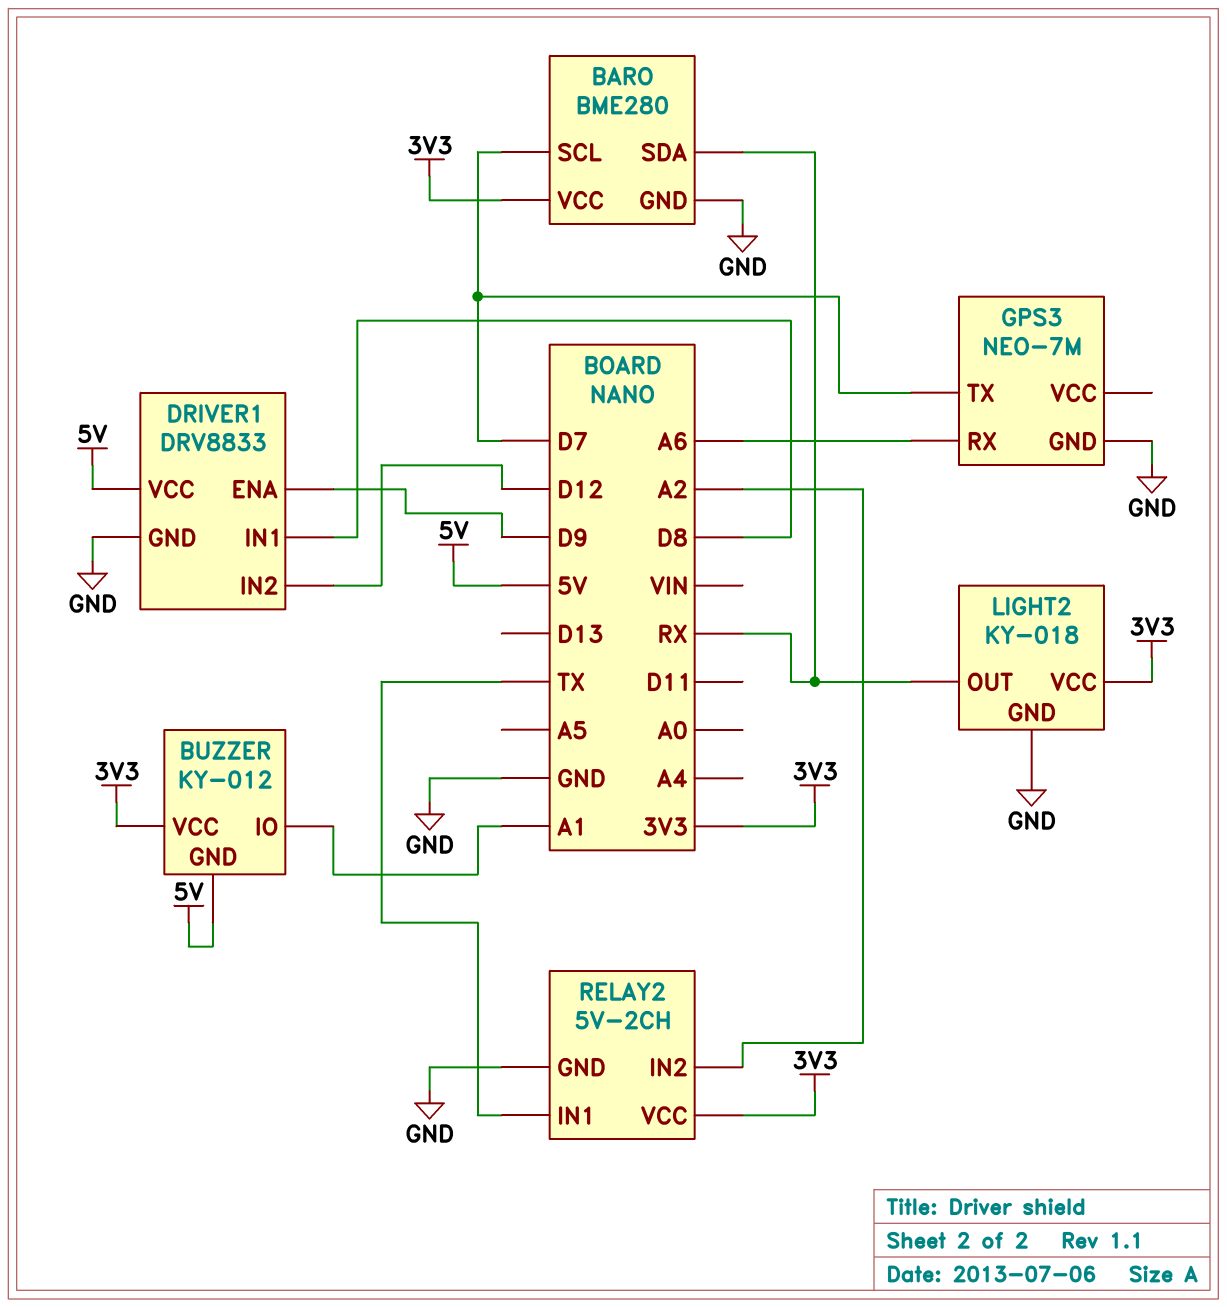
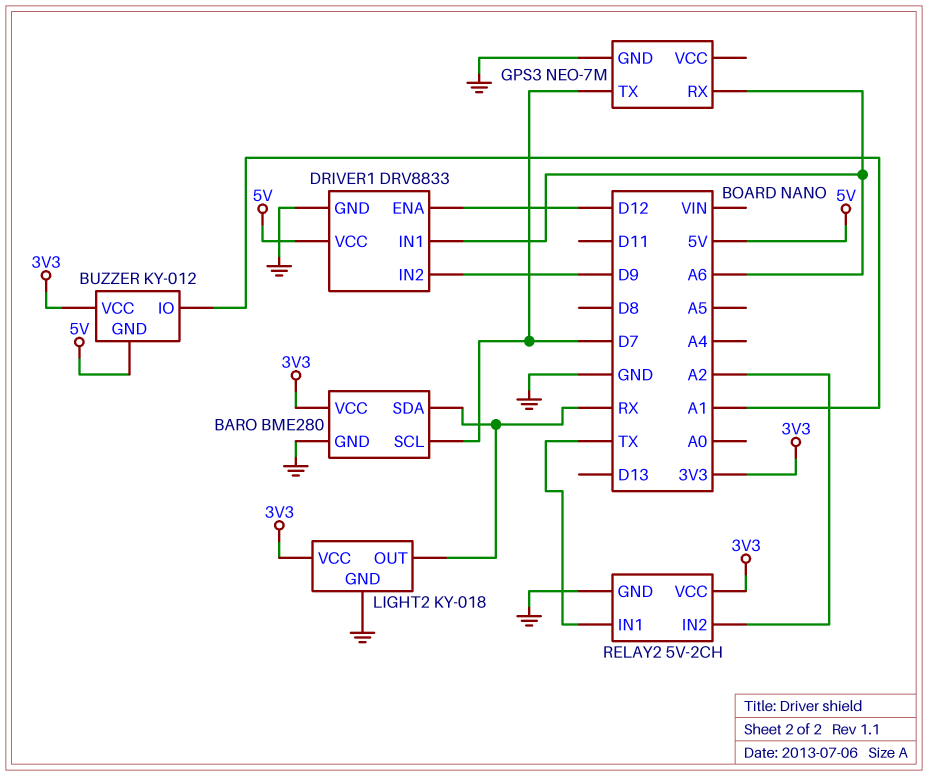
DRIVER1 pin ENA: D9 -> D12
DRIVER1 pin IN1: D8 -> A6
DRIVER1 pin IN2: D12 -> D9

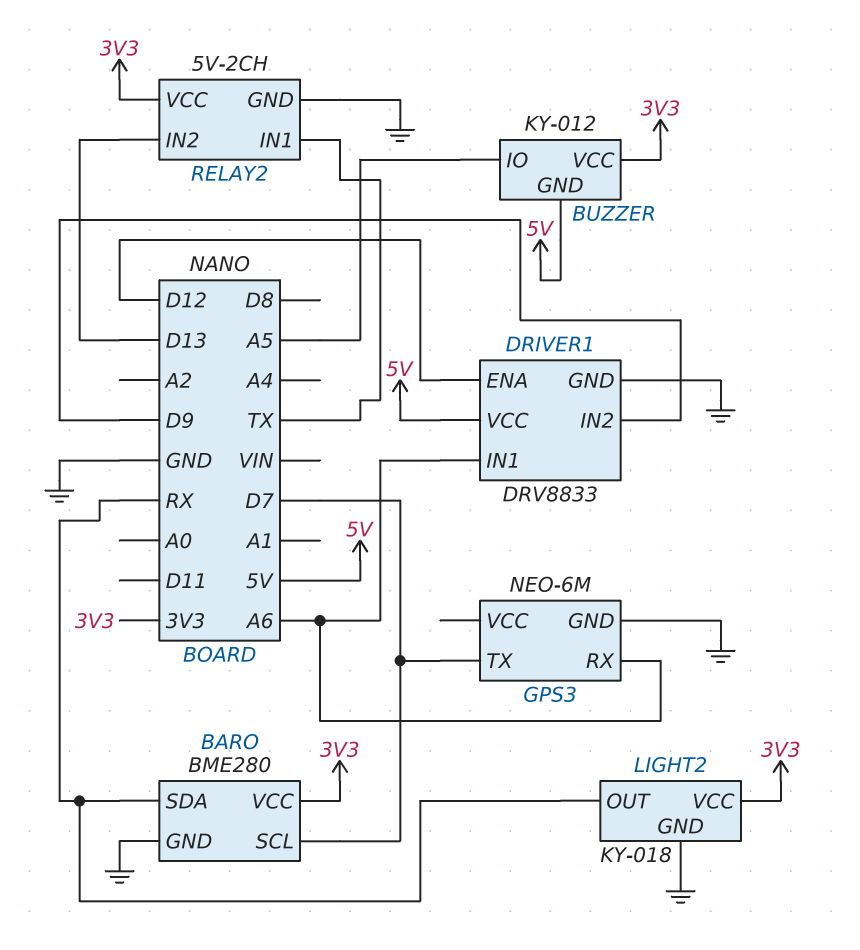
BUZZER pin IO: A1 -> A5
GPS3: NEO-7M -> NEO-6M
RELAY2 pin IN2: A2 -> D13

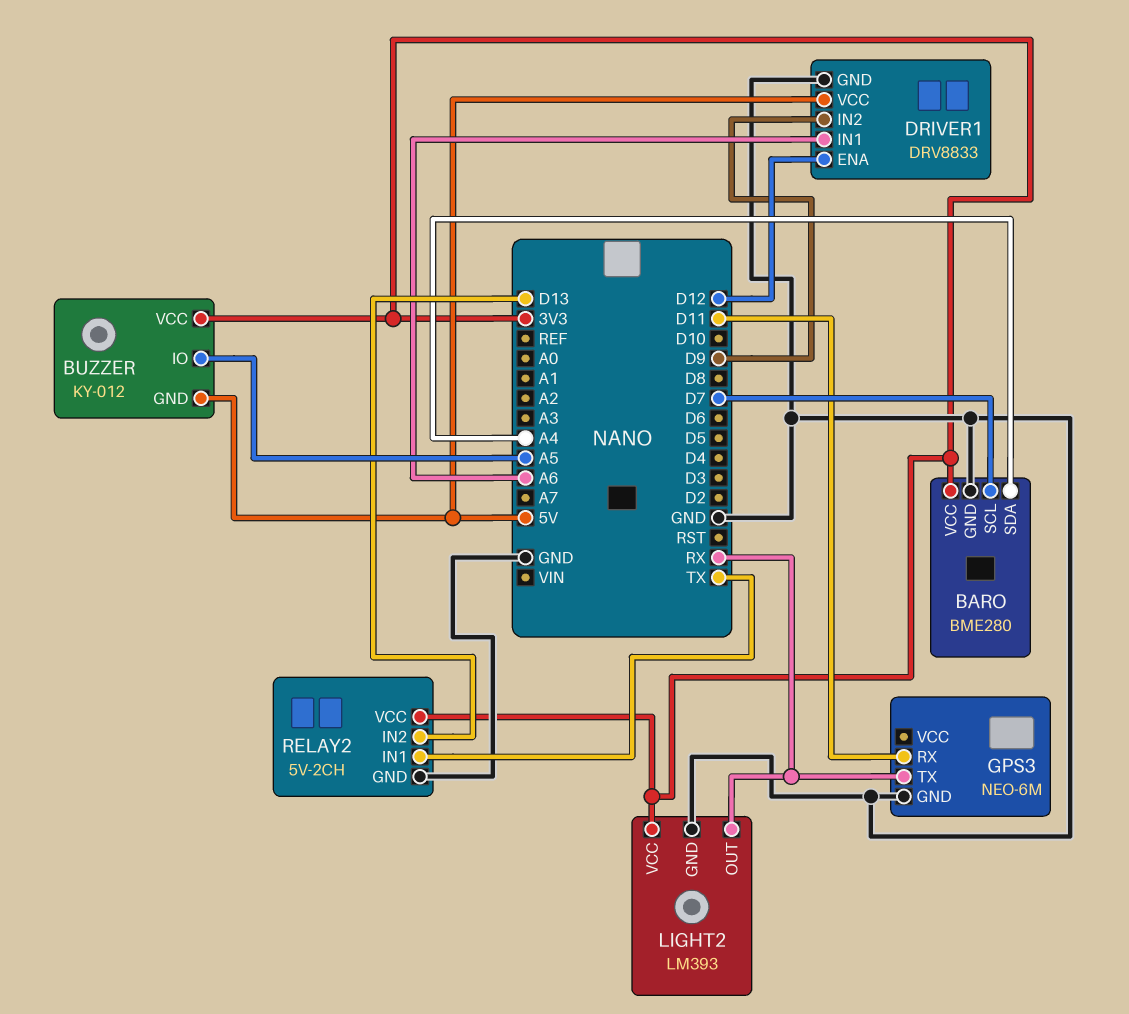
BARO pin SDA: RX -> A4
GPS3 pin RX: A6 -> D11
GPS3 pin TX: D7 -> RX
LIGHT2: KY-018 -> LM393

